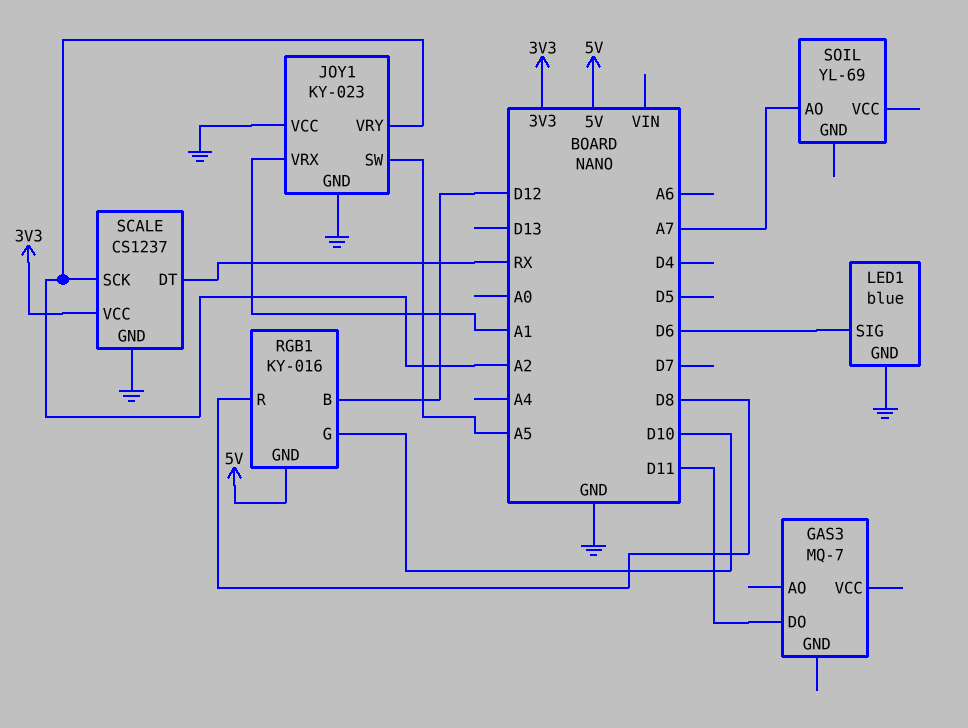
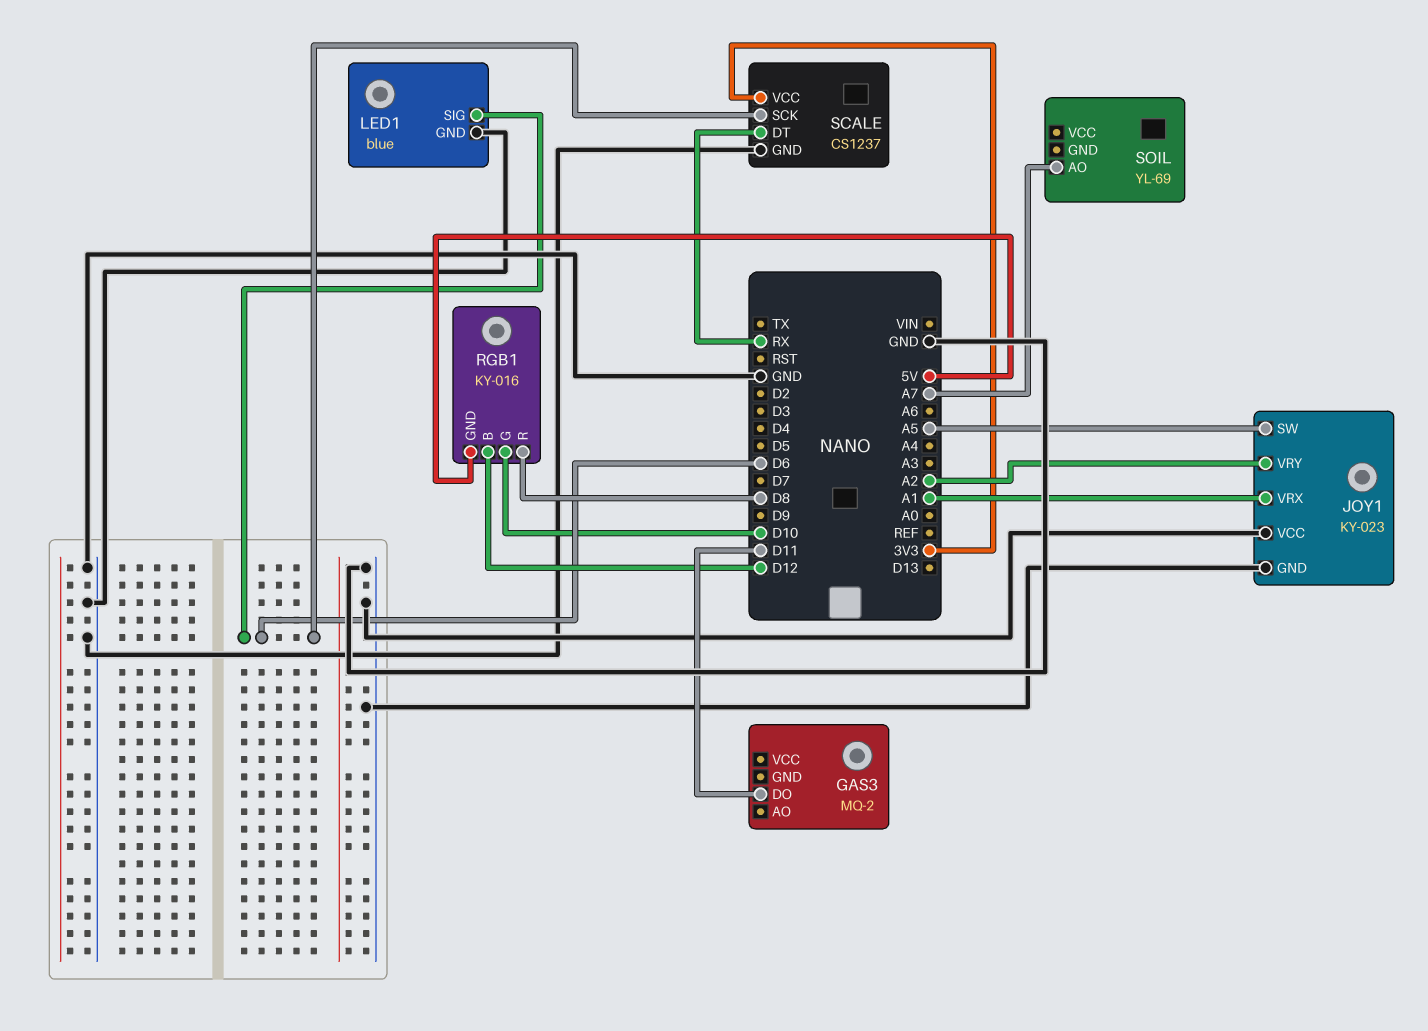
GAS3: MQ-7 -> MQ-2
SCALE pin SCK: A2 -> D6

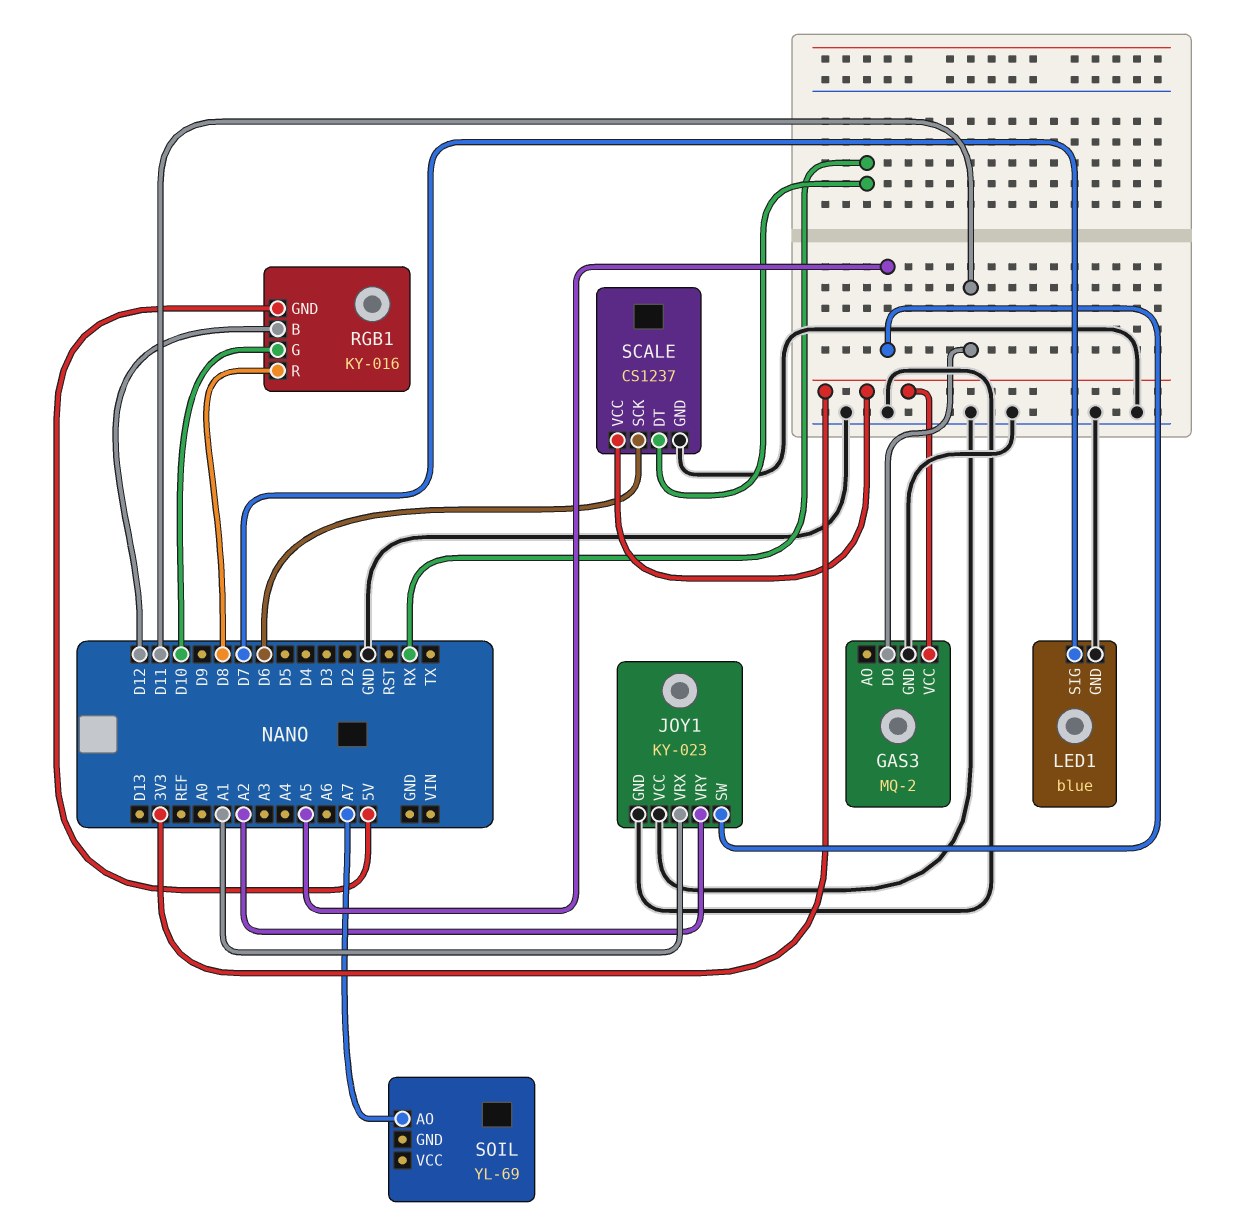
GAS3 pin GND: none -> GND
GAS3 pin VCC: none -> 3V3
LED1 pin SIG: D6 -> D7

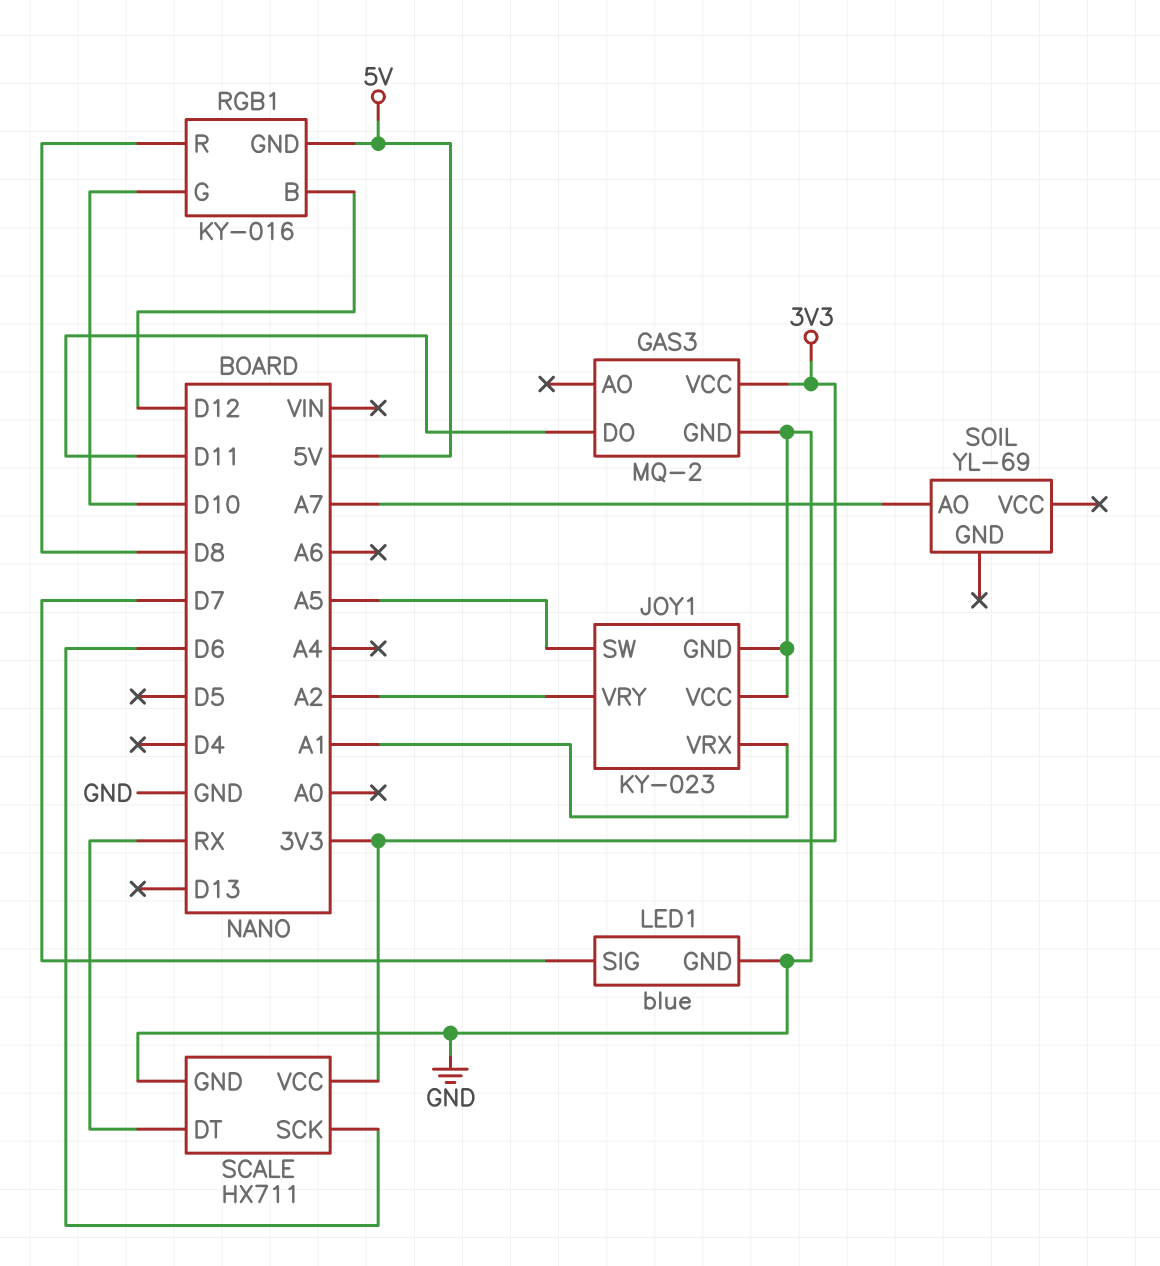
SCALE: CS1237 -> HX711

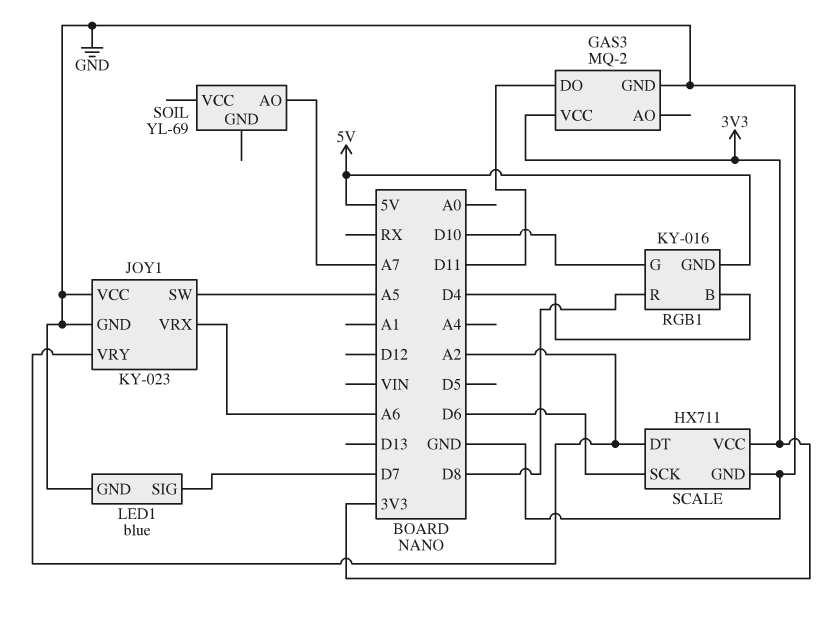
JOY1 pin VRX: A1 -> A6
RGB1 pin B: D12 -> D4
SCALE pin DT: RX -> A2

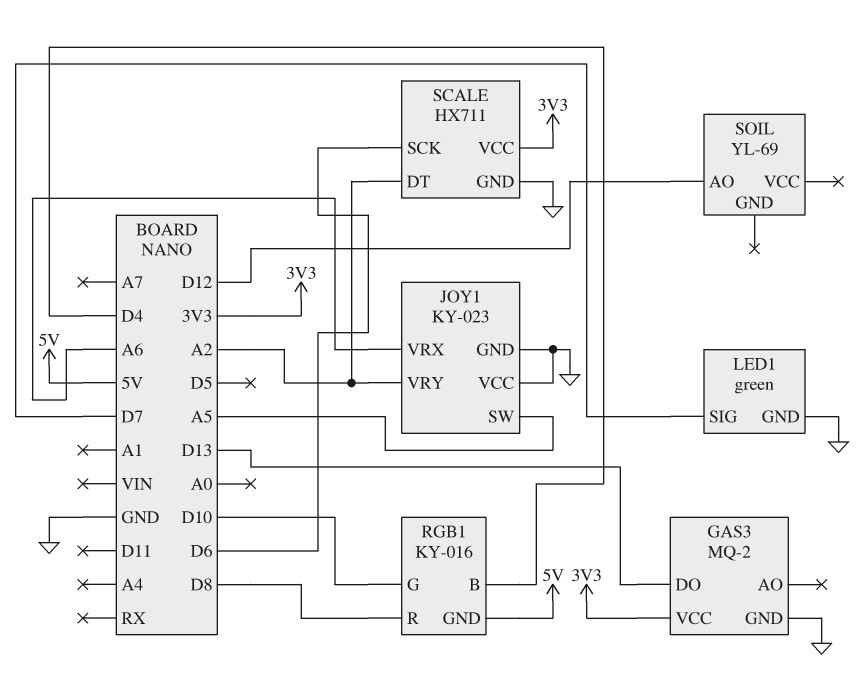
GAS3 pin DO: D11 -> D13
LED1: blue -> green
SOIL pin AO: A7 -> D12

